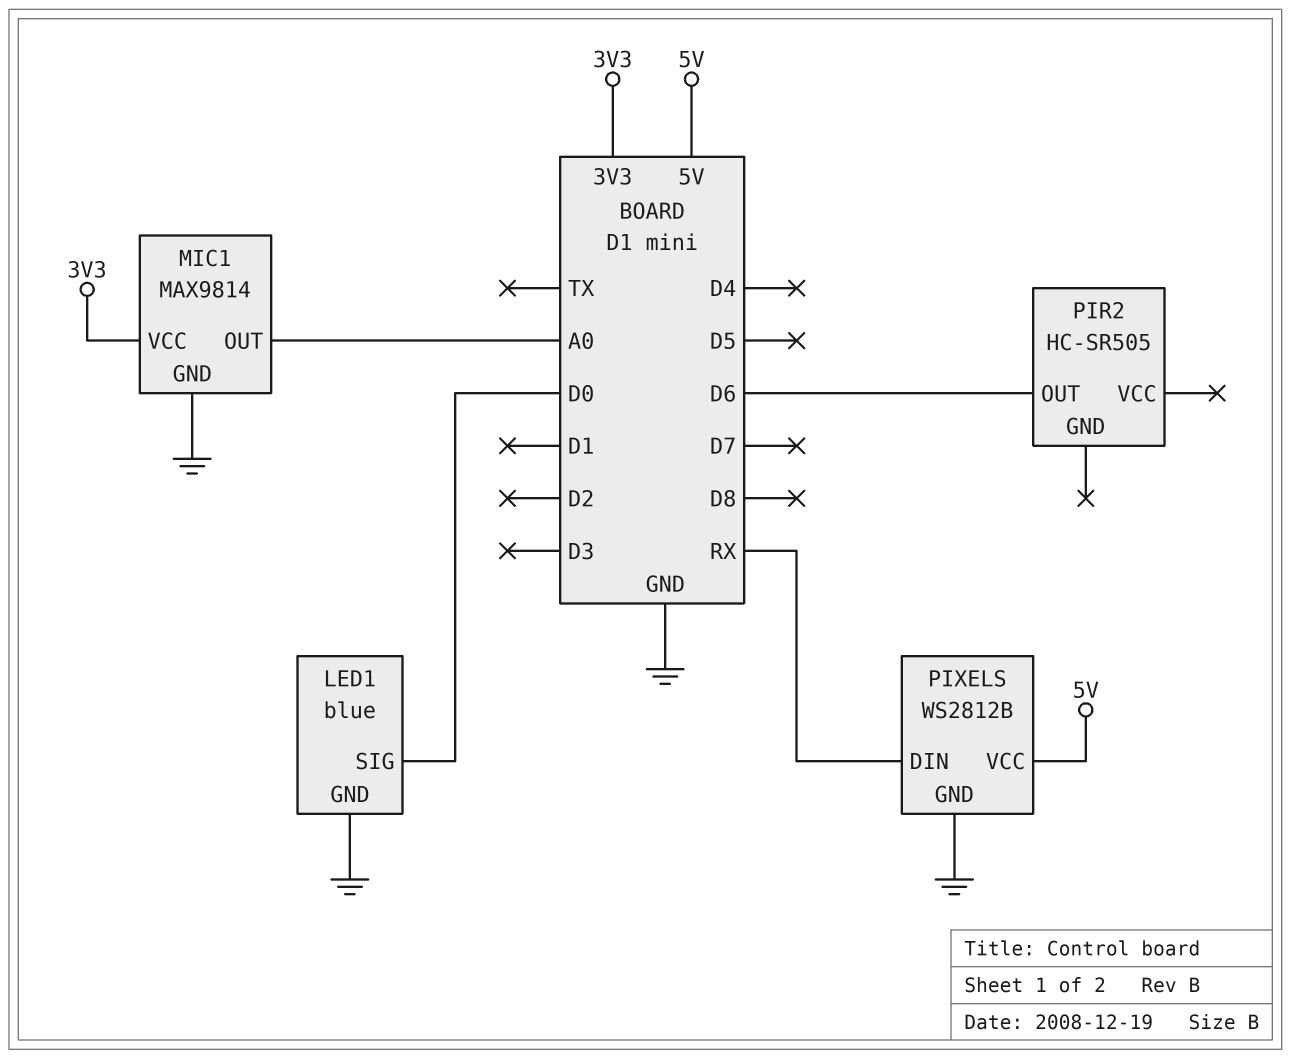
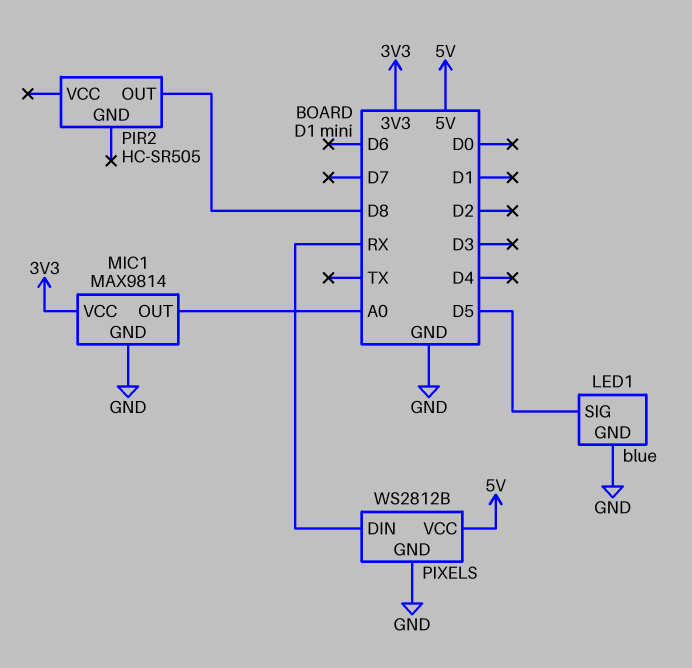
LED1 pin SIG: D0 -> D5
PIR2 pin OUT: D6 -> D8

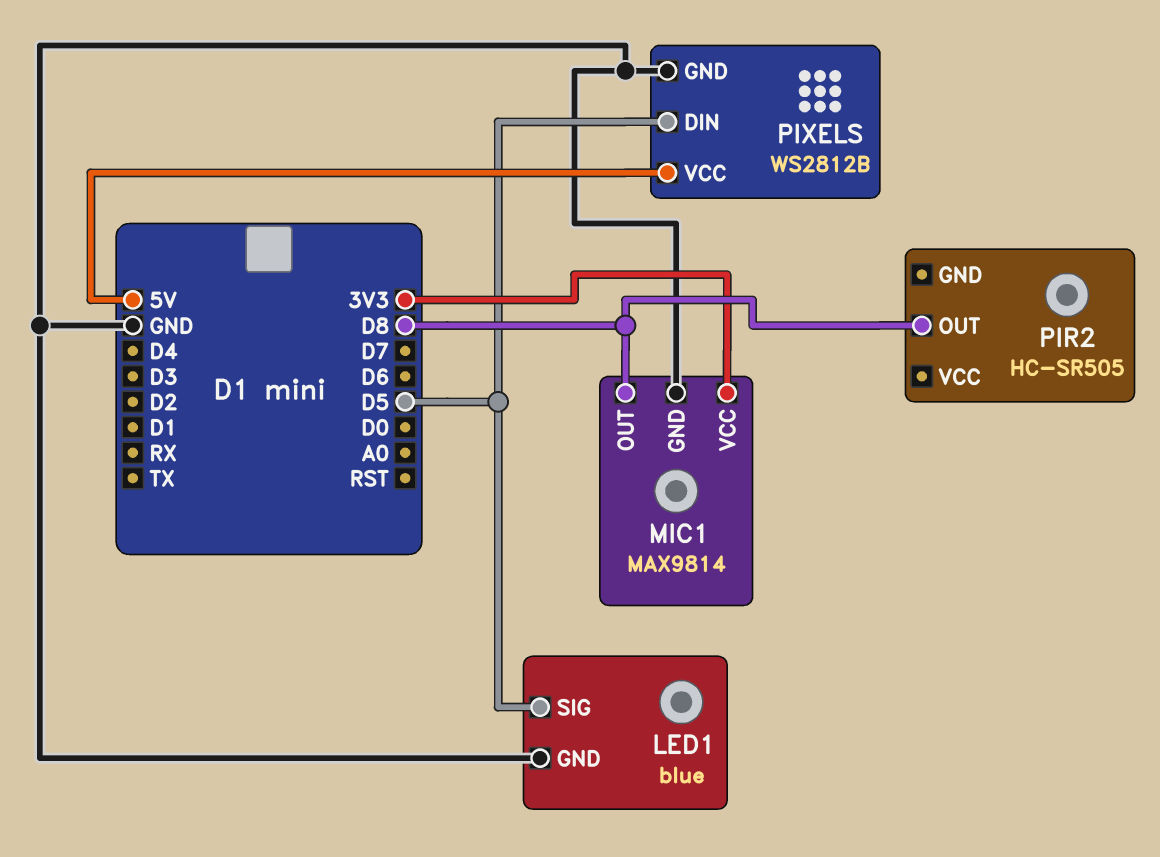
MIC1 pin OUT: A0 -> D8
PIXELS pin DIN: RX -> D5

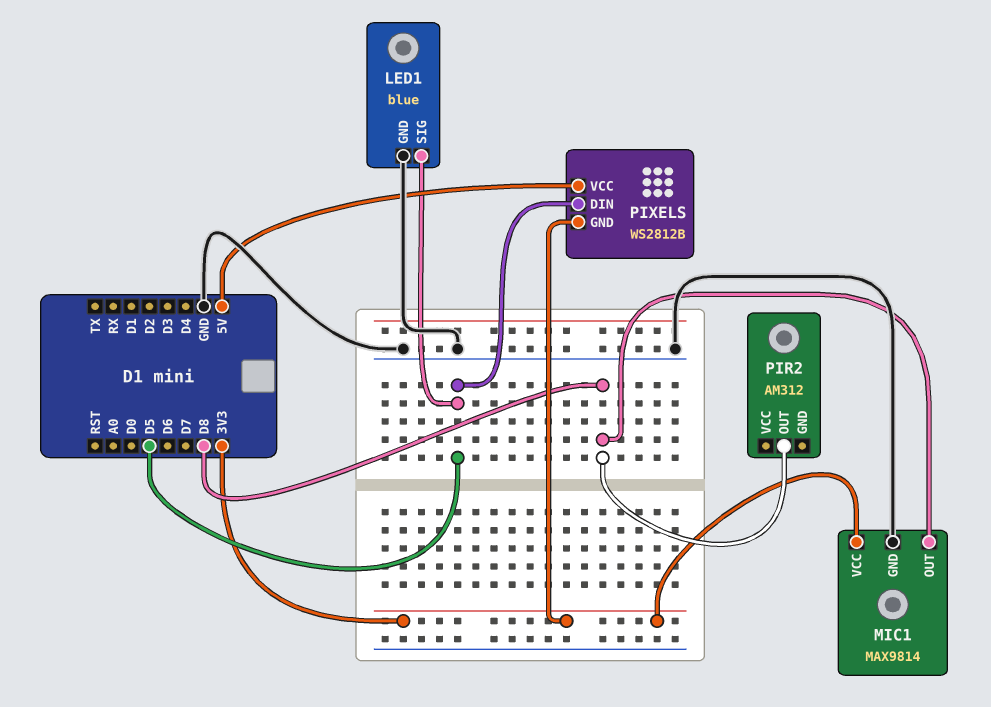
PIR2: HC-SR505 -> AM312
PIXELS pin GND: GND -> 3V3

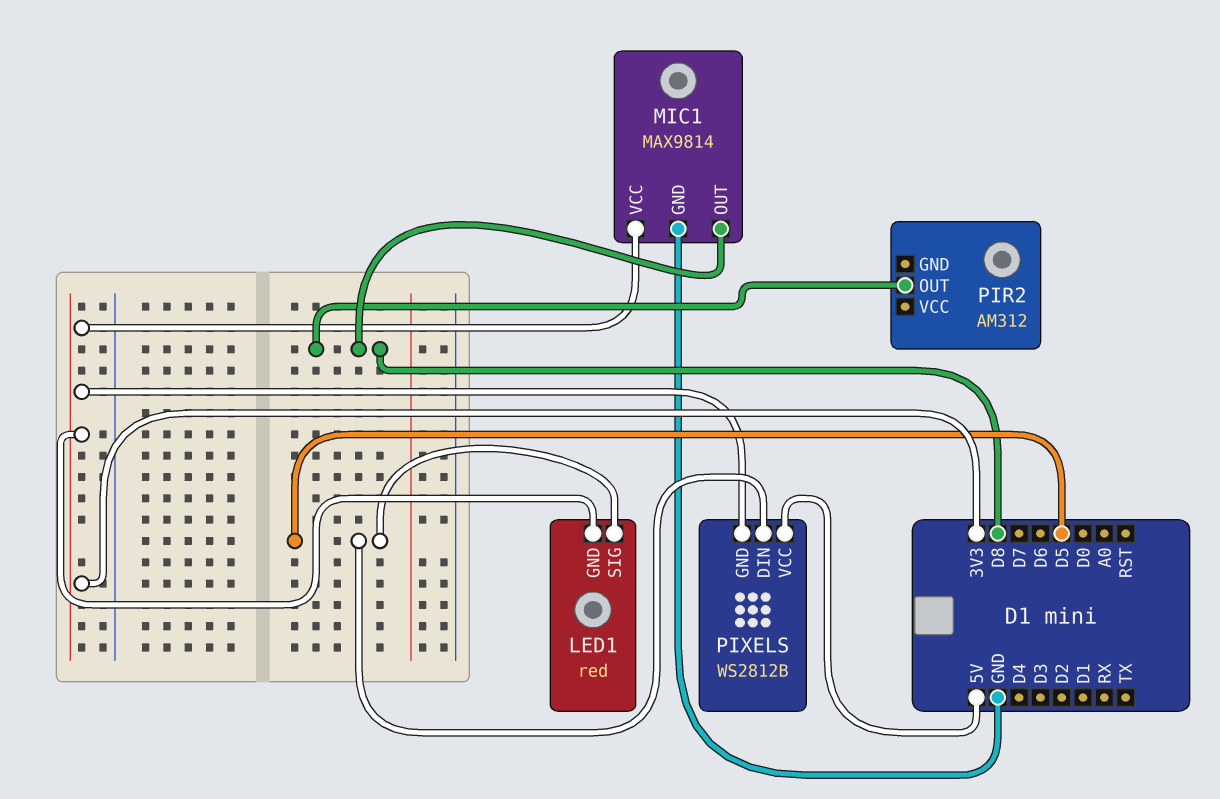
LED1: blue -> red
LED1 pin GND: GND -> 3V3

